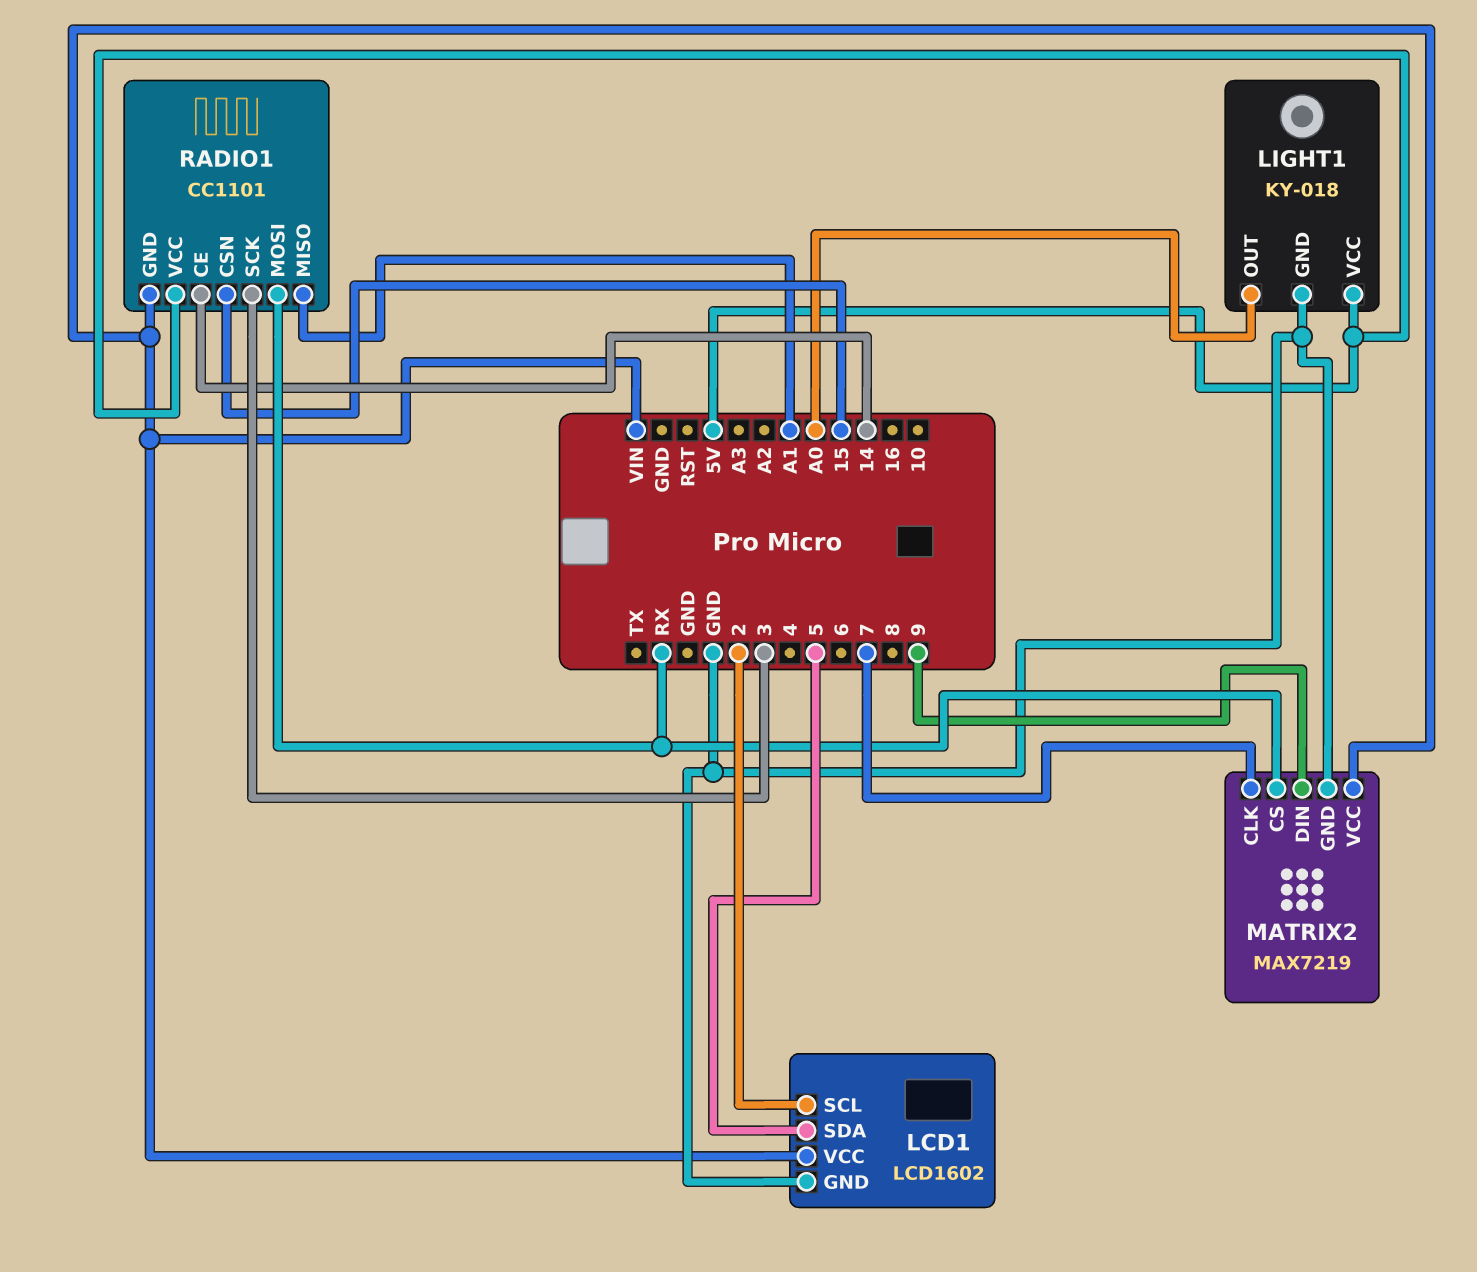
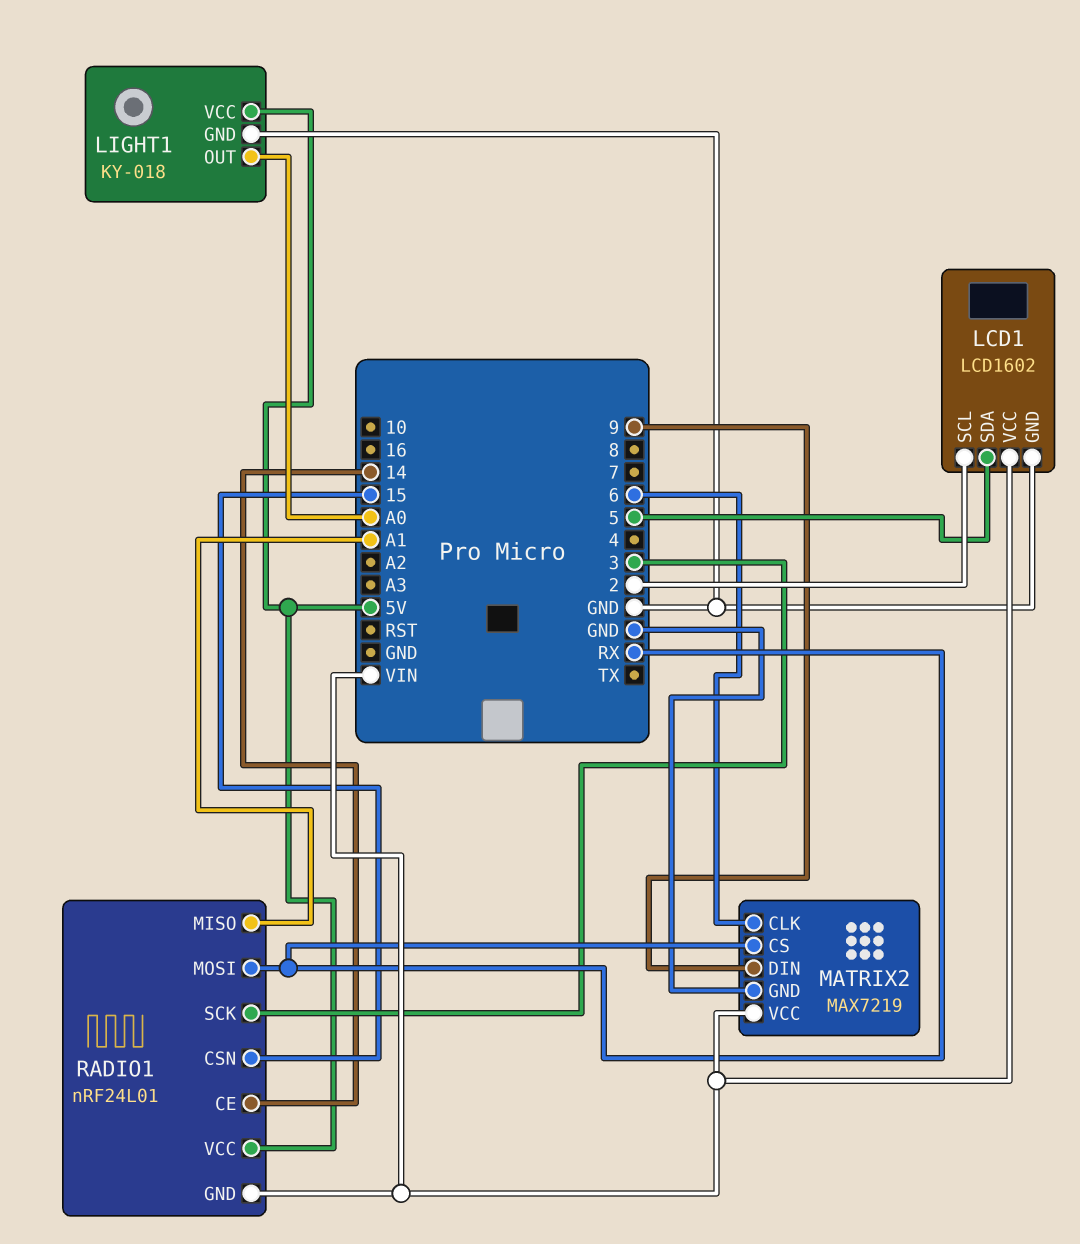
MATRIX2 pin CLK: 7 -> 6
RADIO1: CC1101 -> nRF24L01

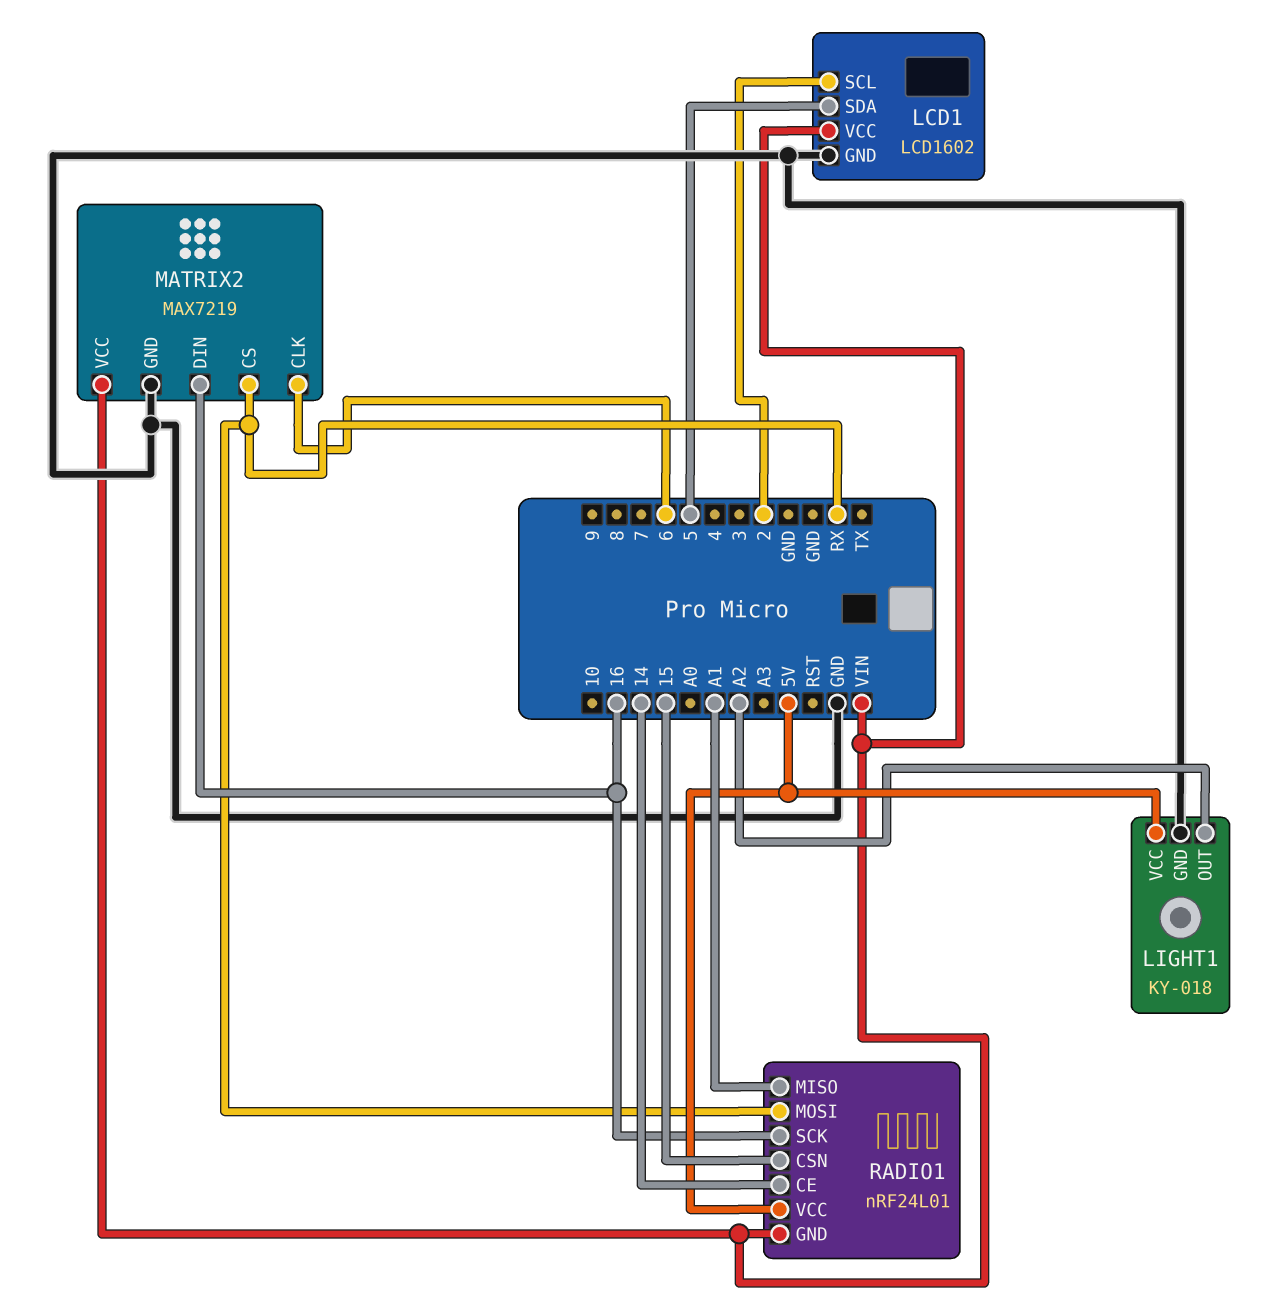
LIGHT1 pin OUT: A0 -> A2
MATRIX2 pin DIN: 9 -> 16
RADIO1 pin SCK: 3 -> 16

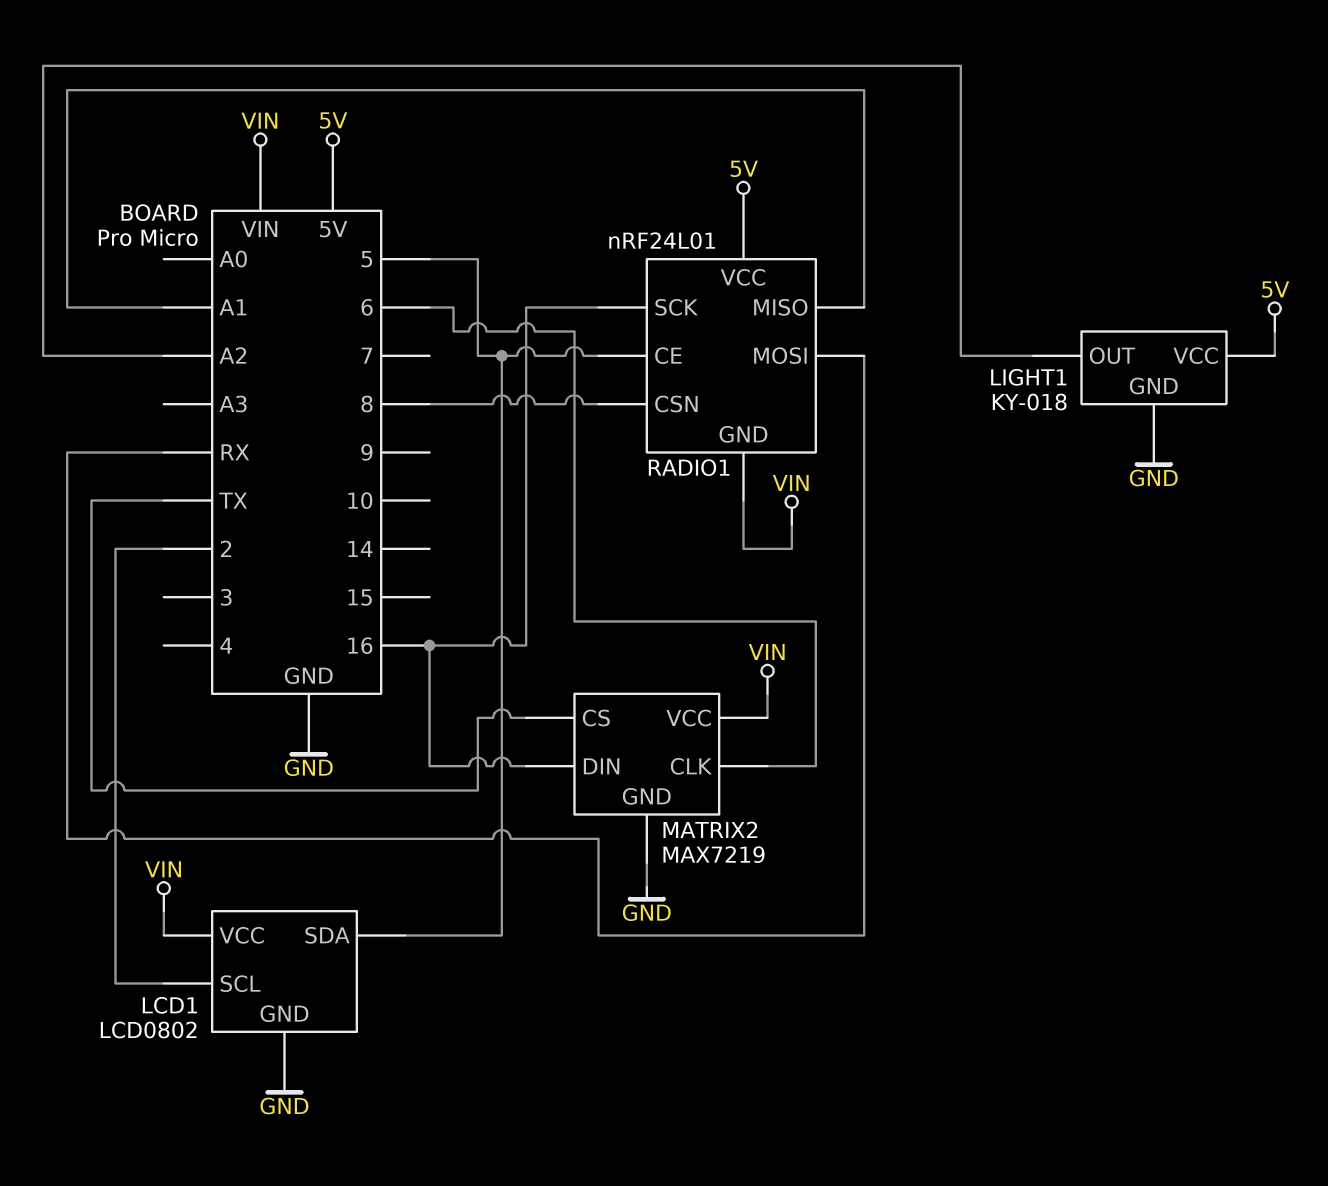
LCD1: LCD1602 -> LCD0802
MATRIX2 pin CS: RX -> TX
RADIO1 pin CE: 14 -> 5
RADIO1 pin CSN: 15 -> 8

